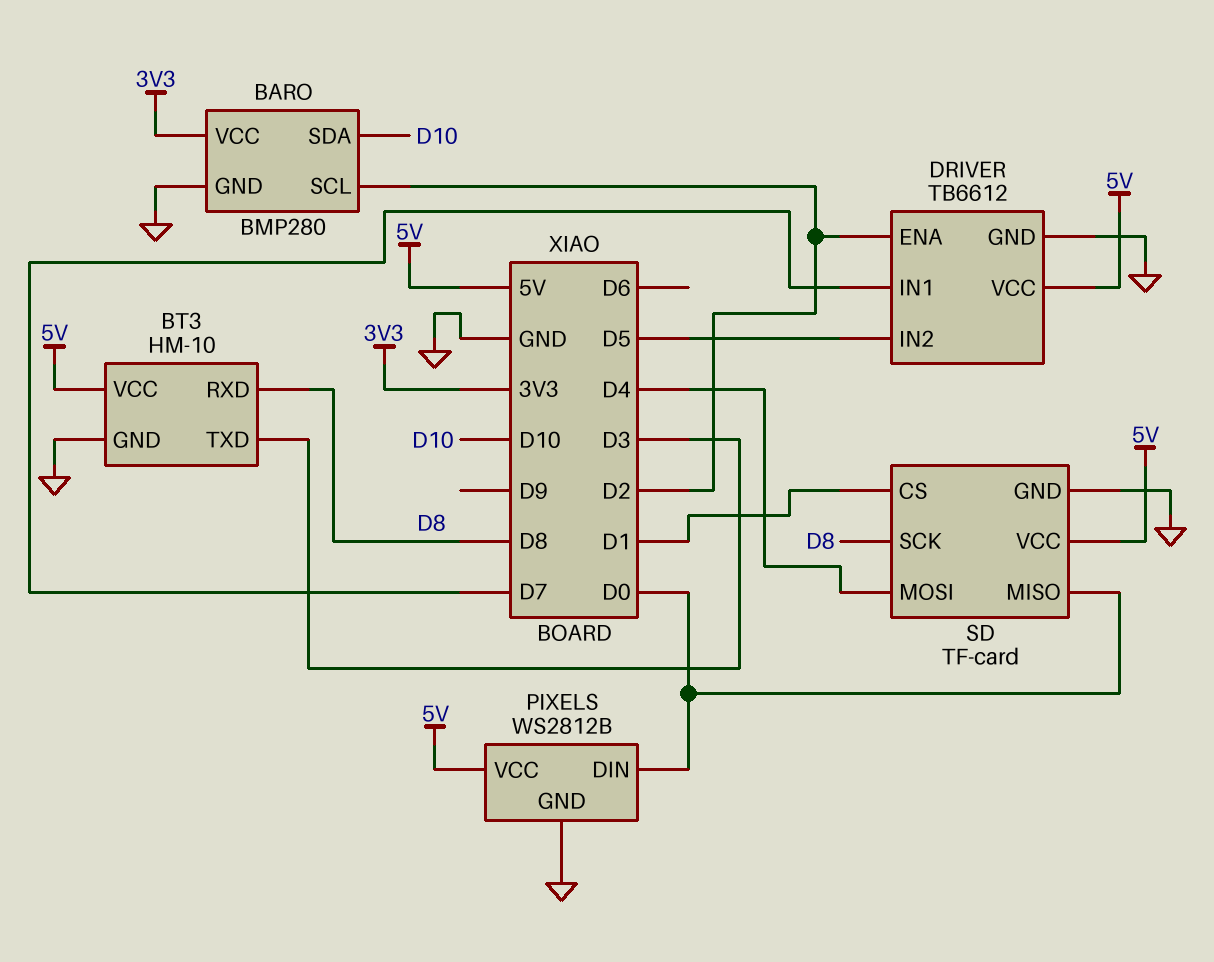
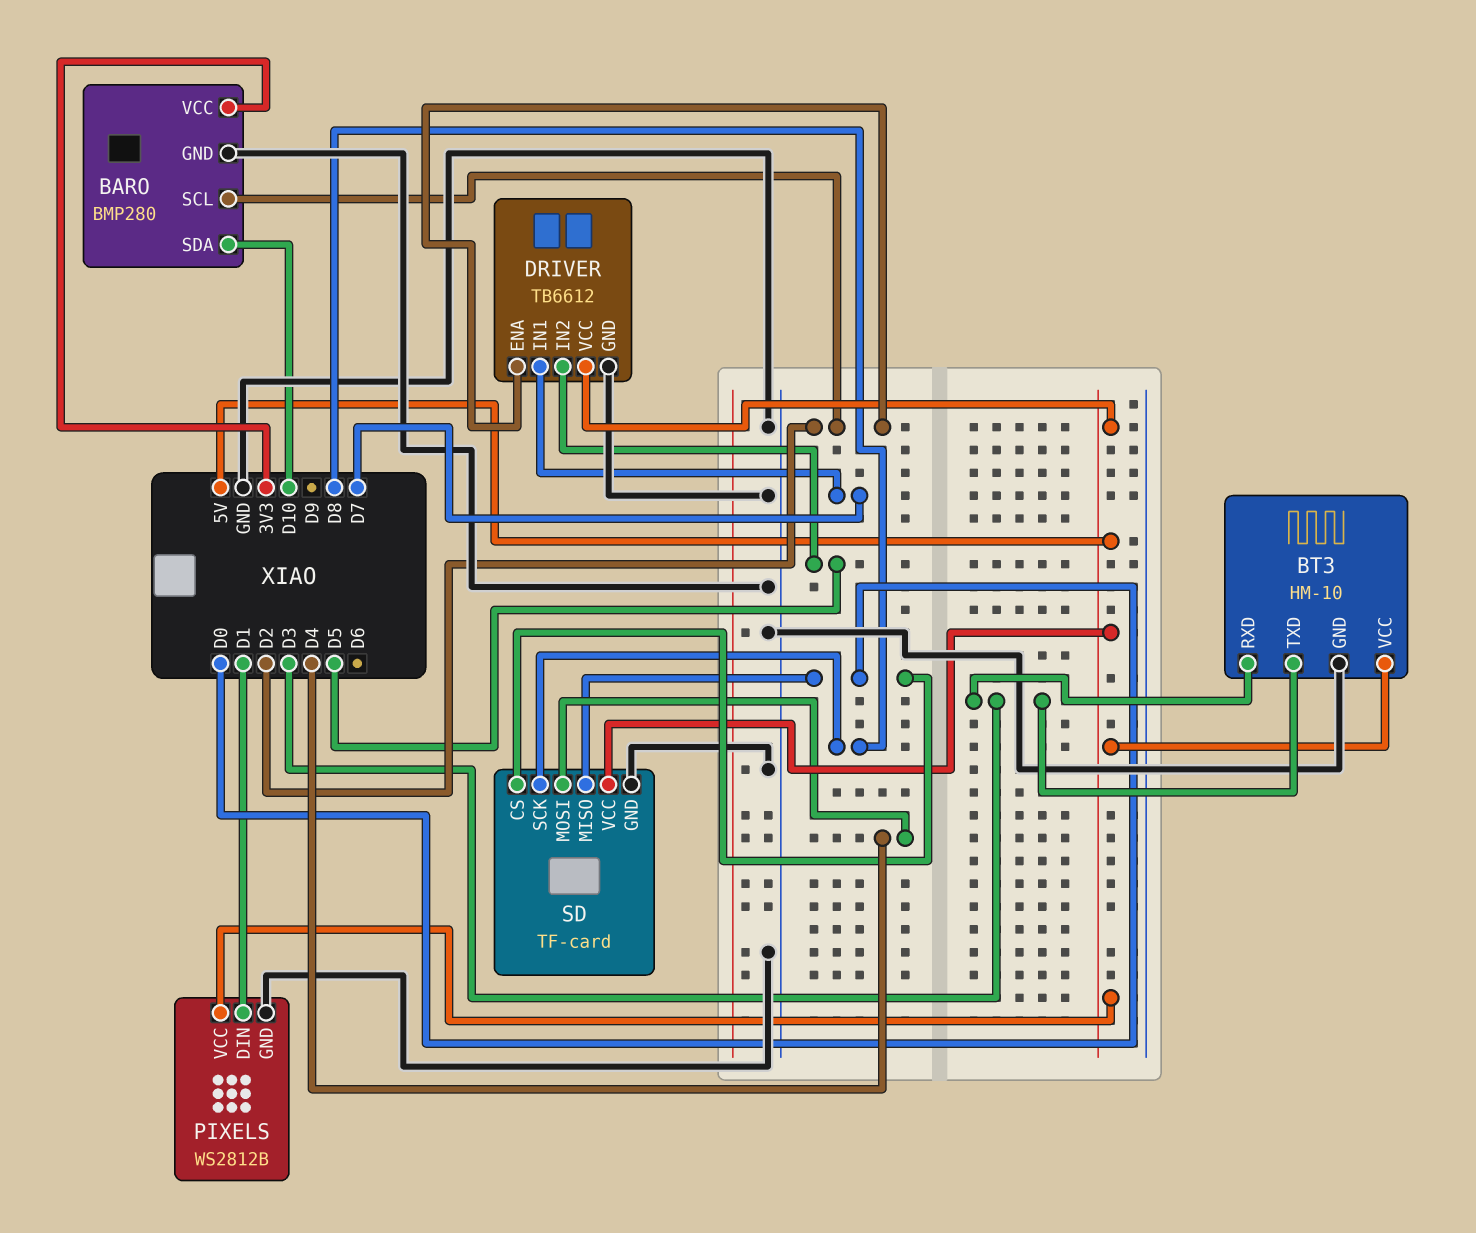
BT3 pin RXD: D8 -> D3
PIXELS pin DIN: D0 -> D1
SD pin CS: D1 -> D0

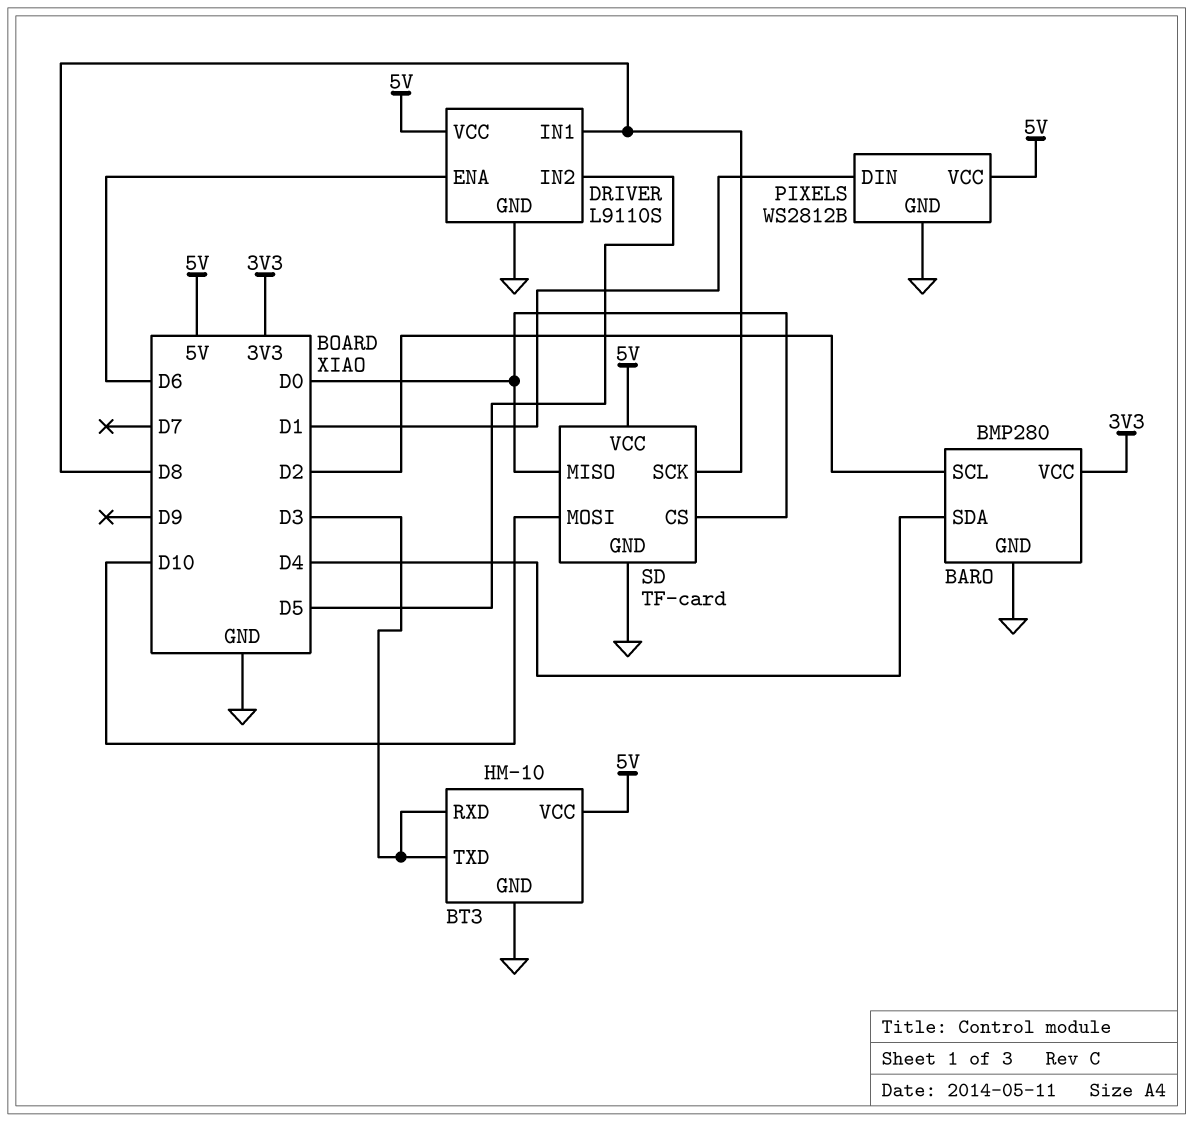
BARO pin SDA: D10 -> D4
DRIVER: TB6612 -> L9110S
DRIVER pin ENA: D2 -> D6
DRIVER pin IN1: D7 -> D8
SD pin MOSI: D4 -> D10

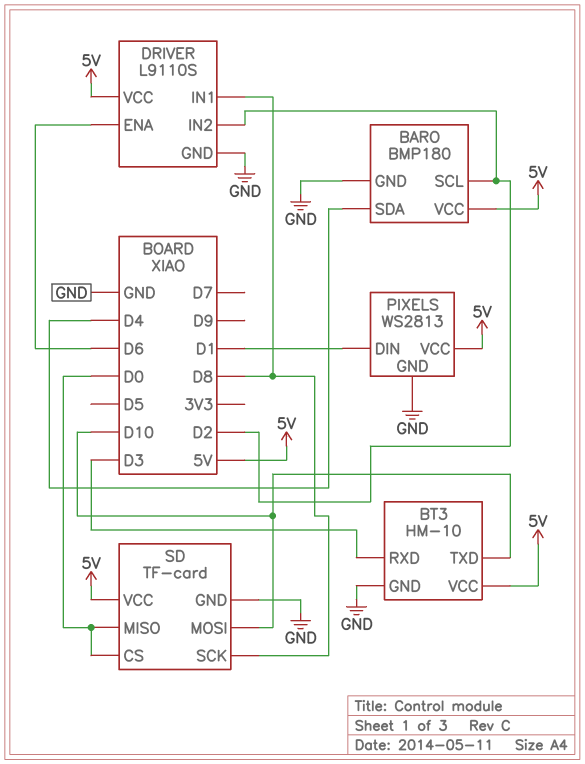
BARO: BMP280 -> BMP180
BARO pin VCC: 3V3 -> 5V
BT3 pin TXD: D3 -> D10
DRIVER pin IN2: D5 -> D2
PIXELS: WS2812B -> WS2813

